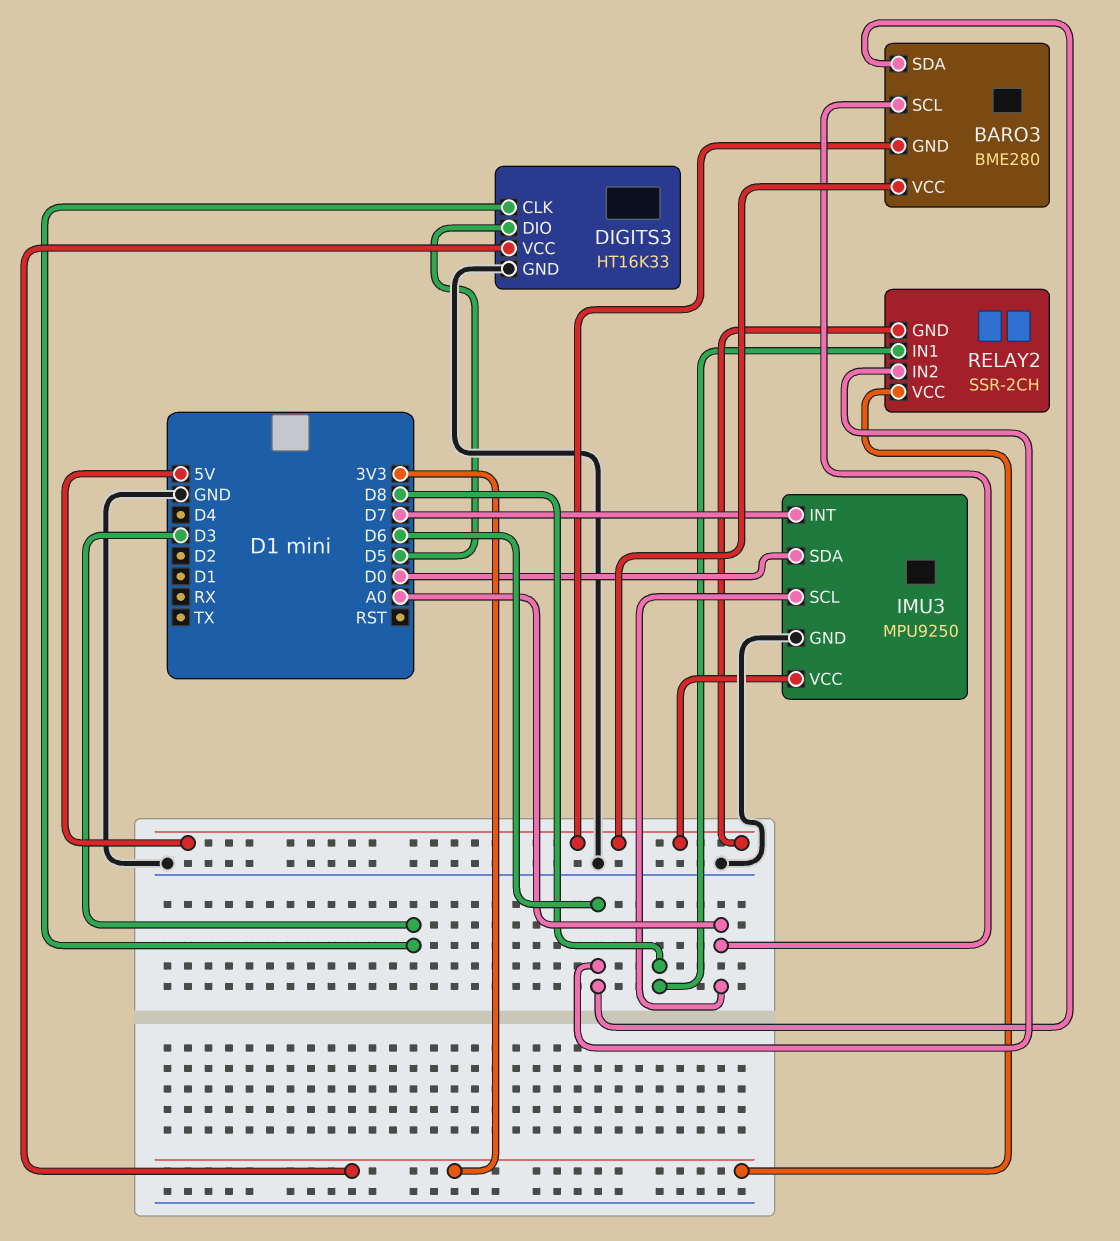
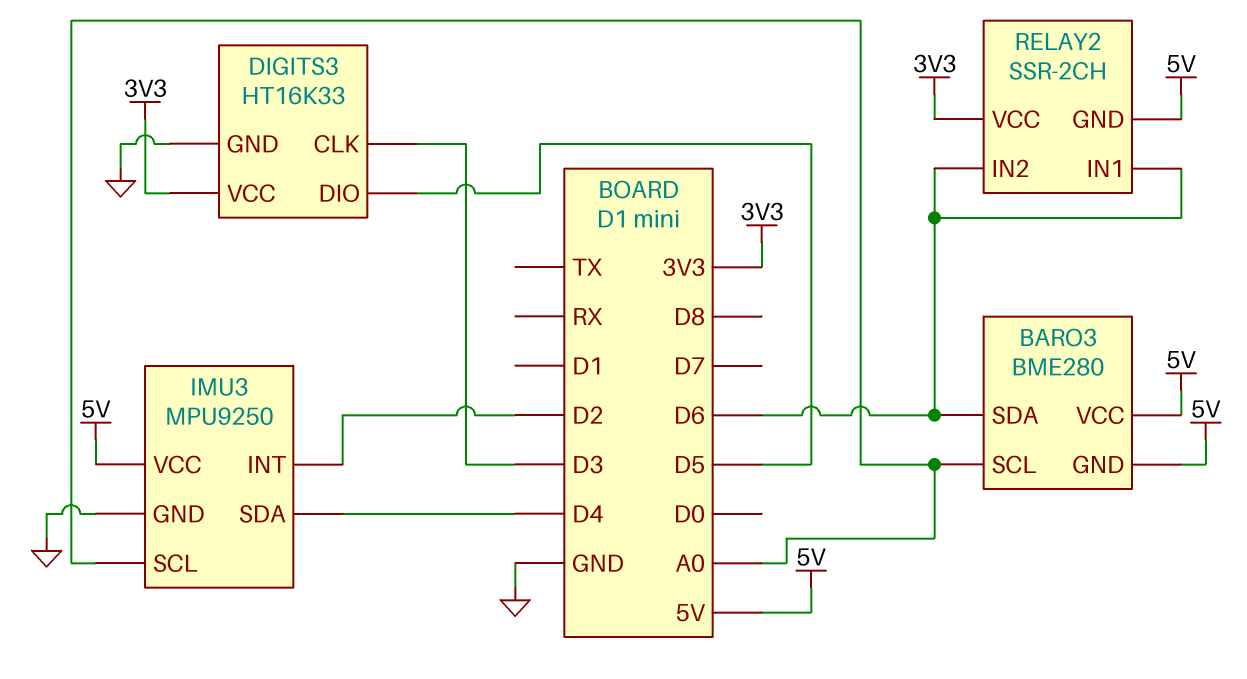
IMU3 pin INT: D7 -> D2
IMU3 pin SDA: D0 -> D4
RELAY2 pin IN1: D8 -> D6

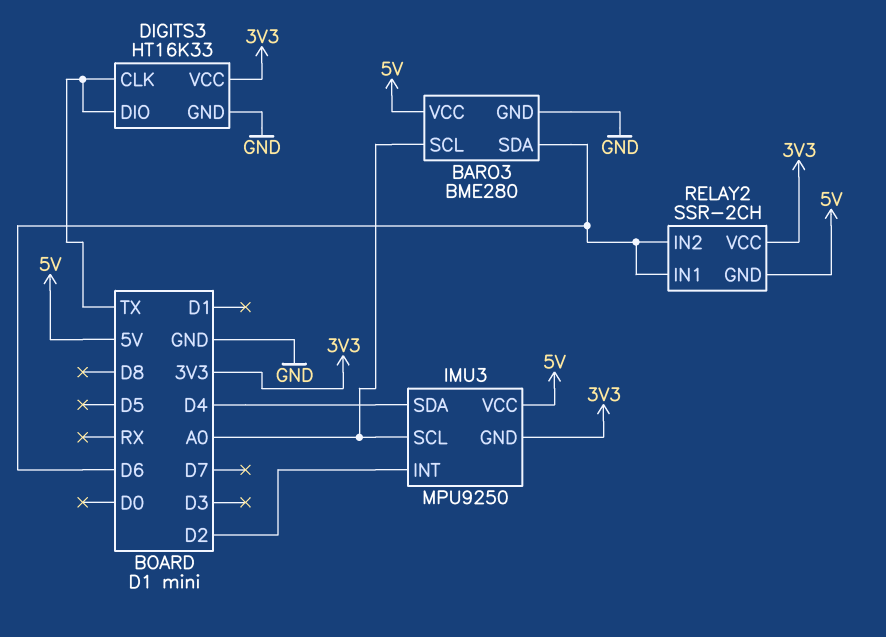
BARO3 pin GND: 5V -> GND
DIGITS3 pin CLK: D3 -> TX
DIGITS3 pin DIO: D5 -> TX
IMU3 pin GND: GND -> 3V3

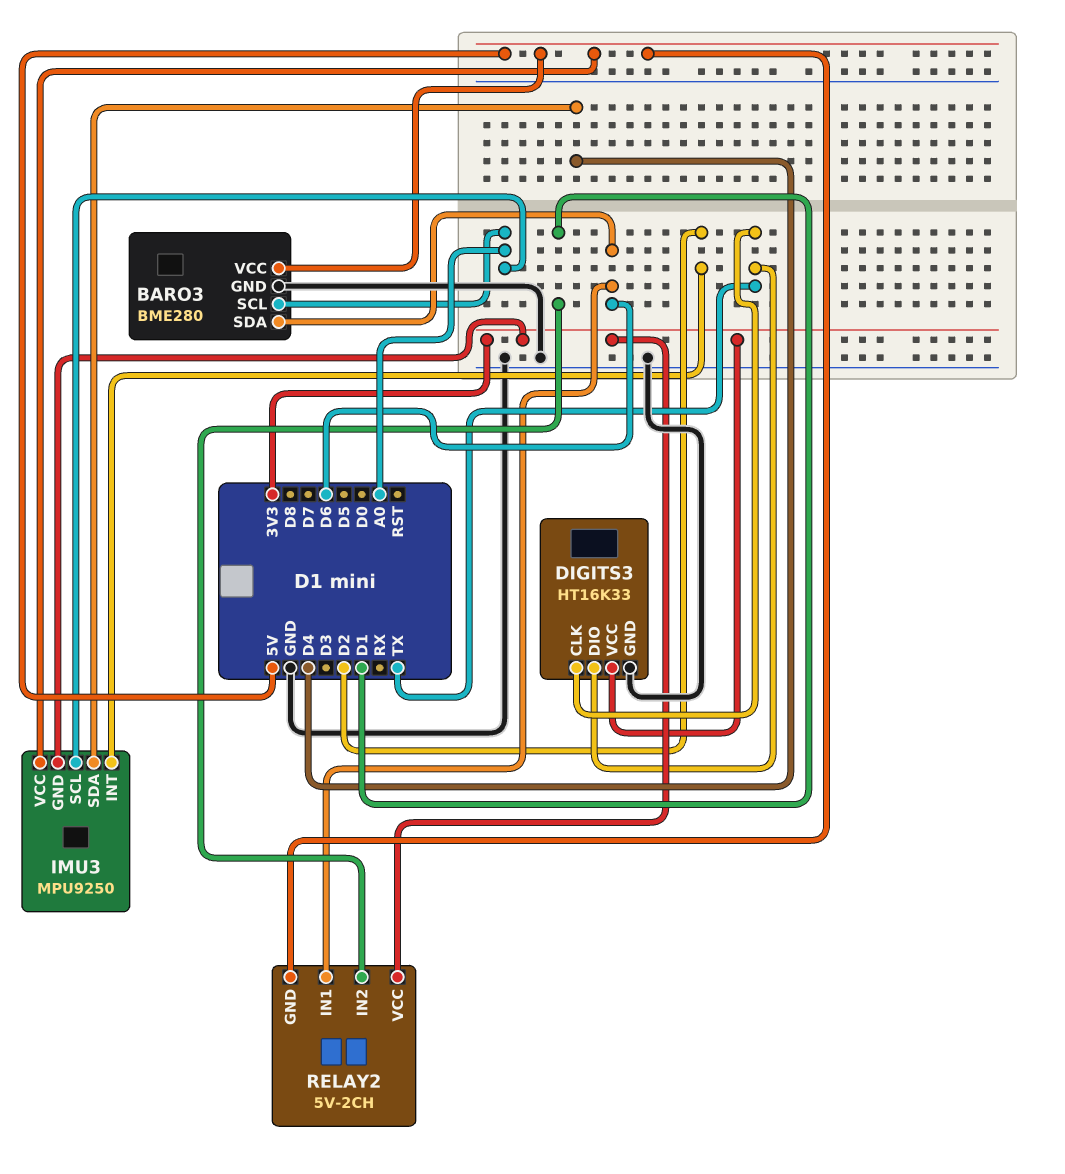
RELAY2: SSR-2CH -> 5V-2CH
RELAY2 pin IN2: D6 -> D1

